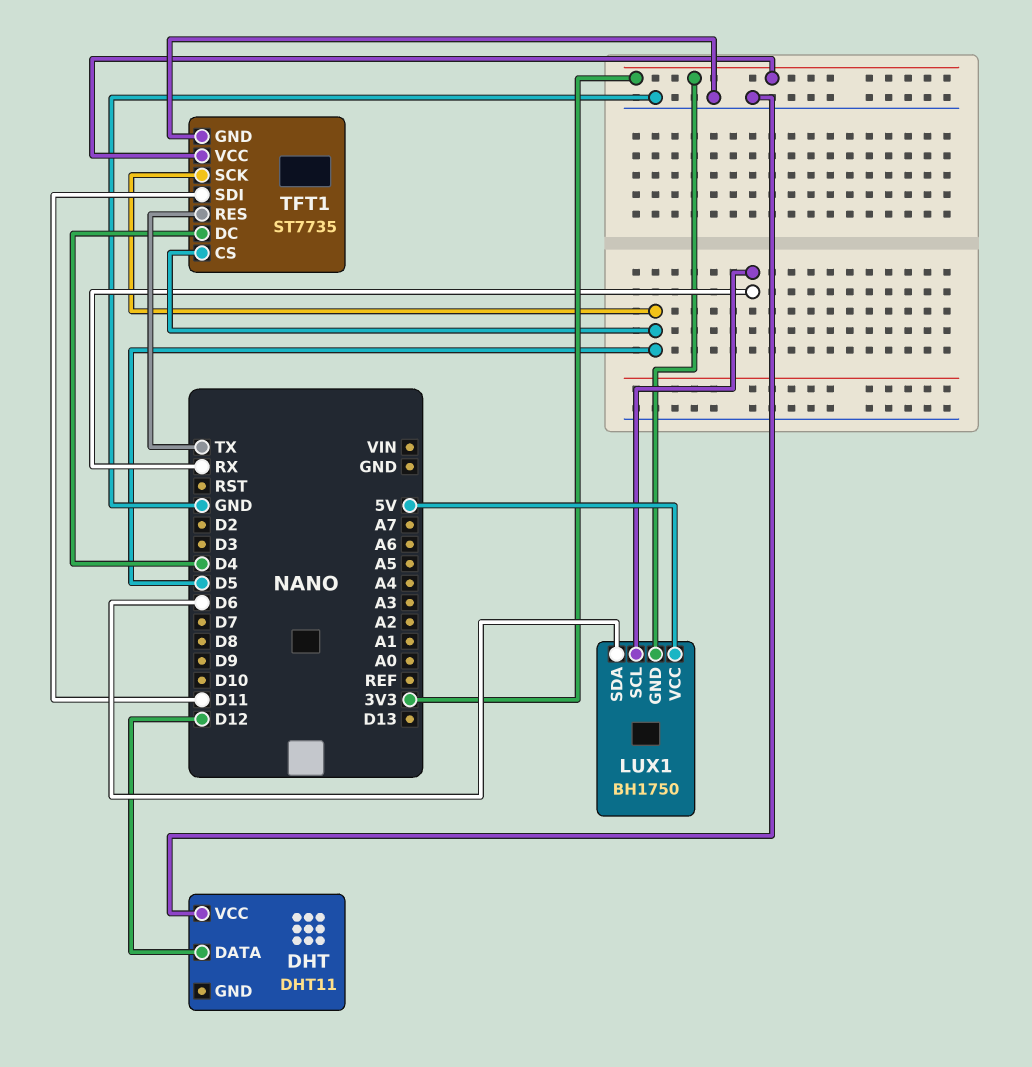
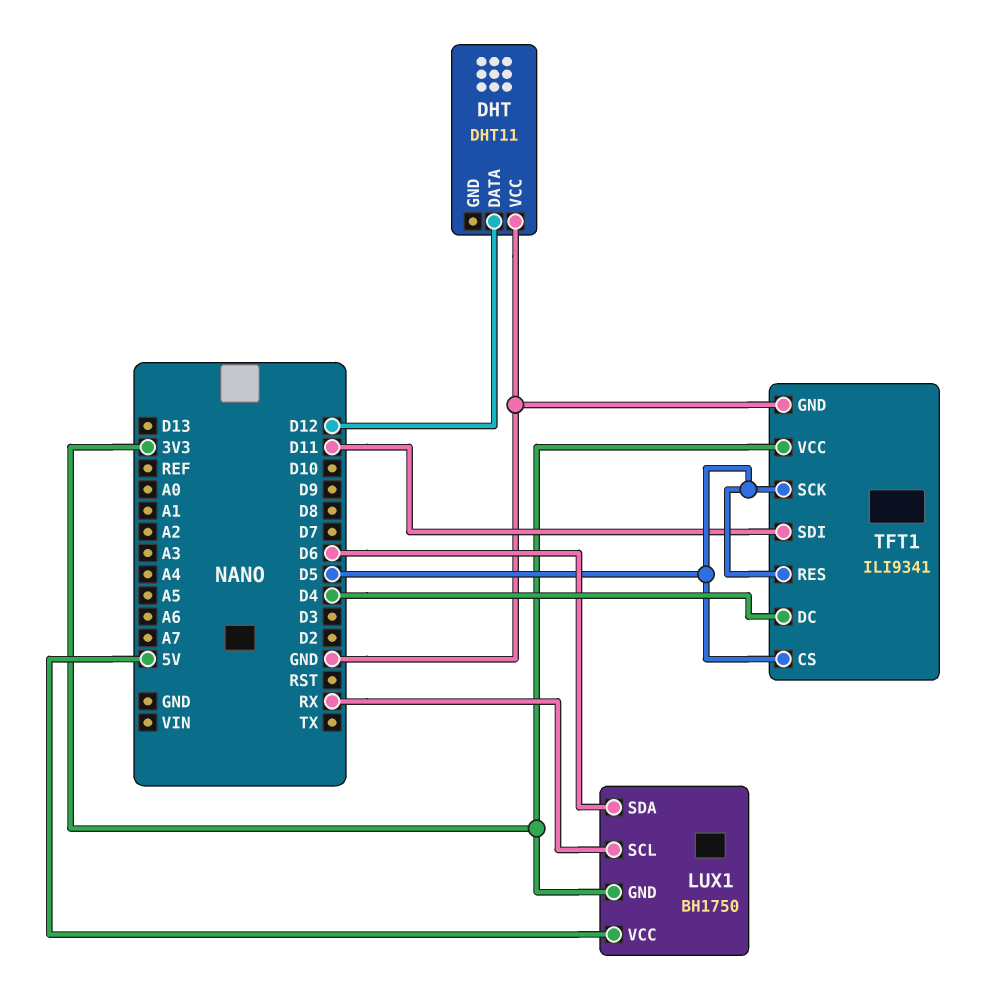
TFT1: ST7735 -> ILI9341
TFT1 pin RES: TX -> D5

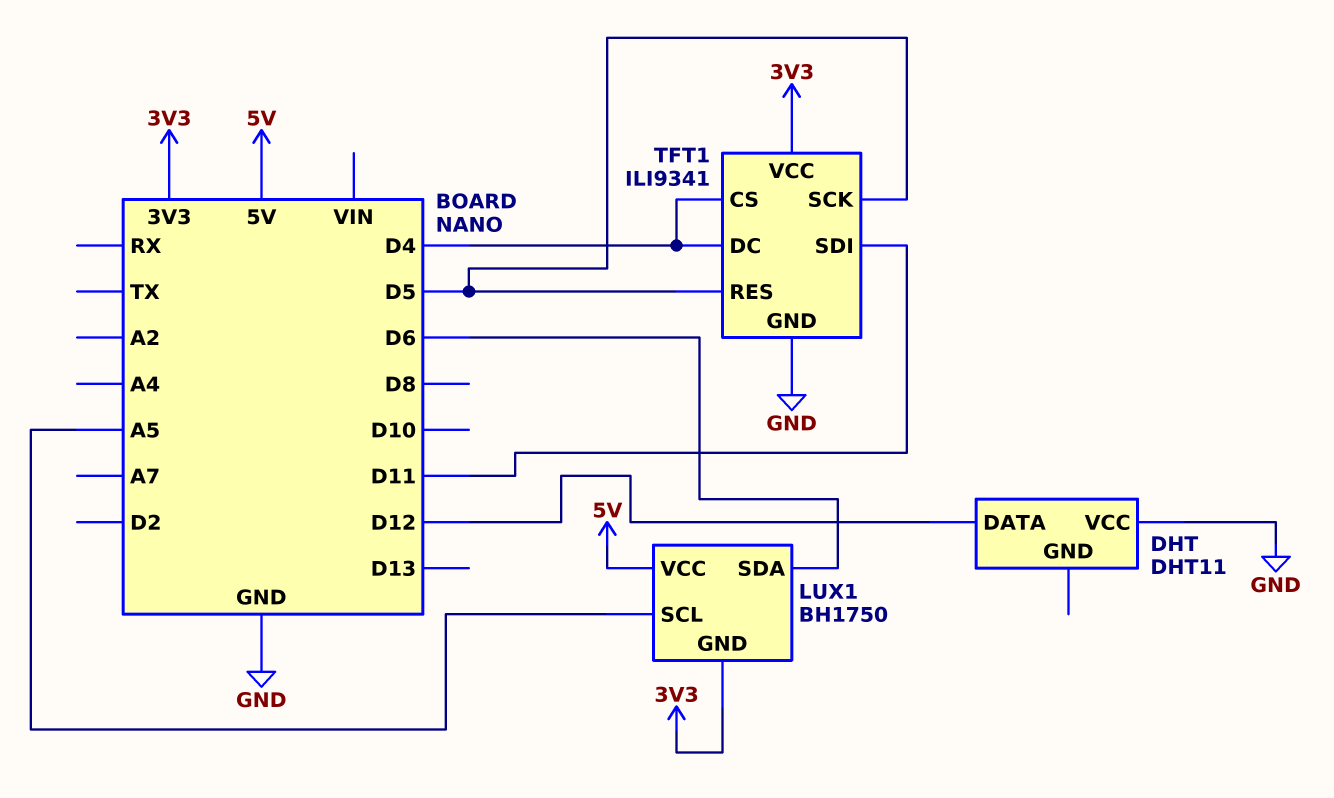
LUX1 pin SCL: RX -> A5
TFT1 pin CS: D5 -> D4

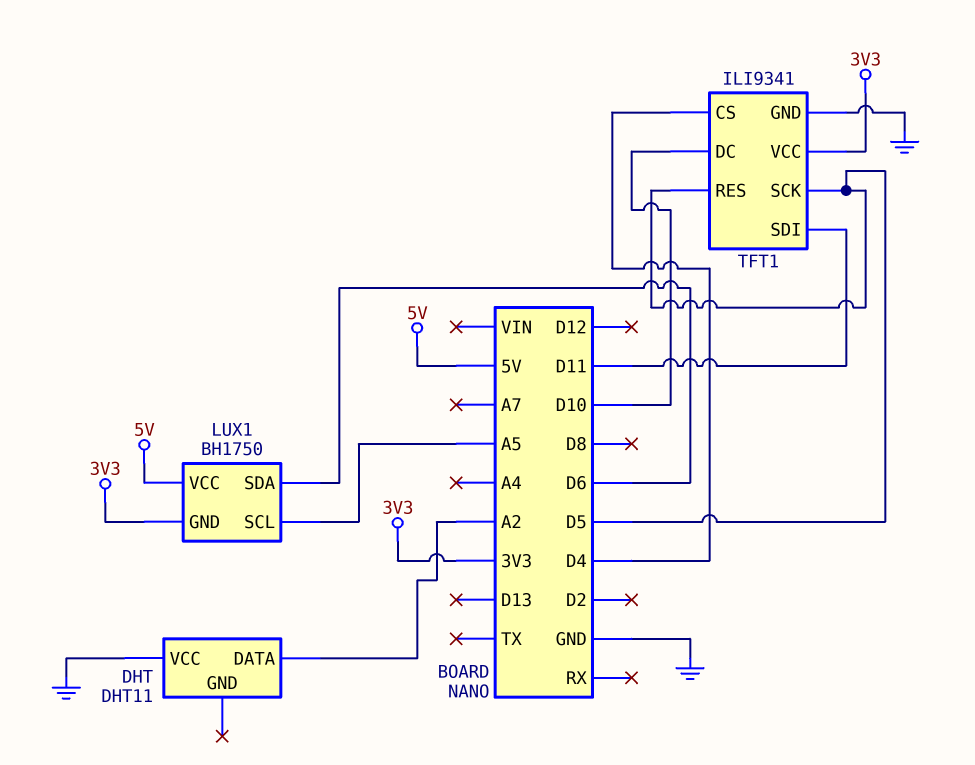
DHT pin DATA: D12 -> A2
TFT1 pin DC: D4 -> D10

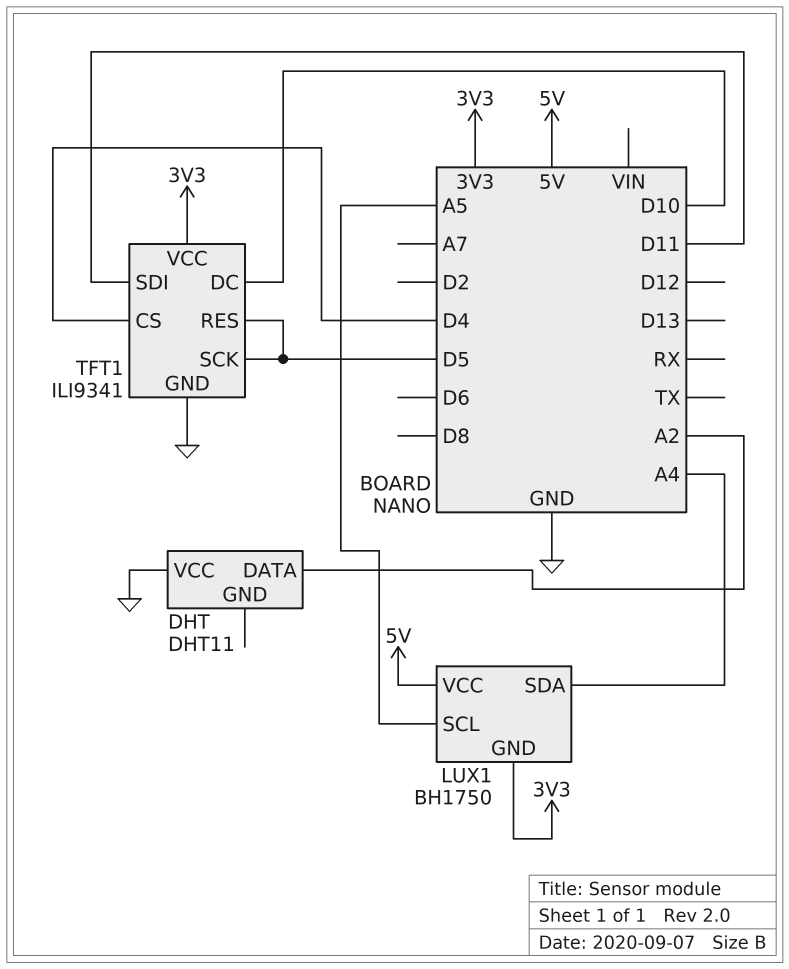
LUX1 pin SDA: D6 -> A4

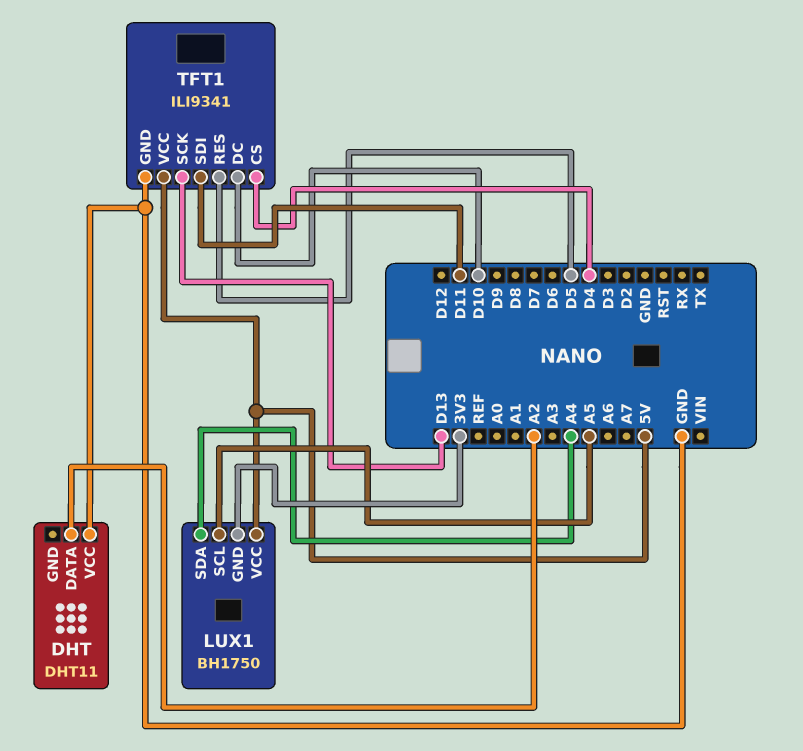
TFT1 pin SCK: D5 -> D13
TFT1 pin VCC: 3V3 -> 5V

